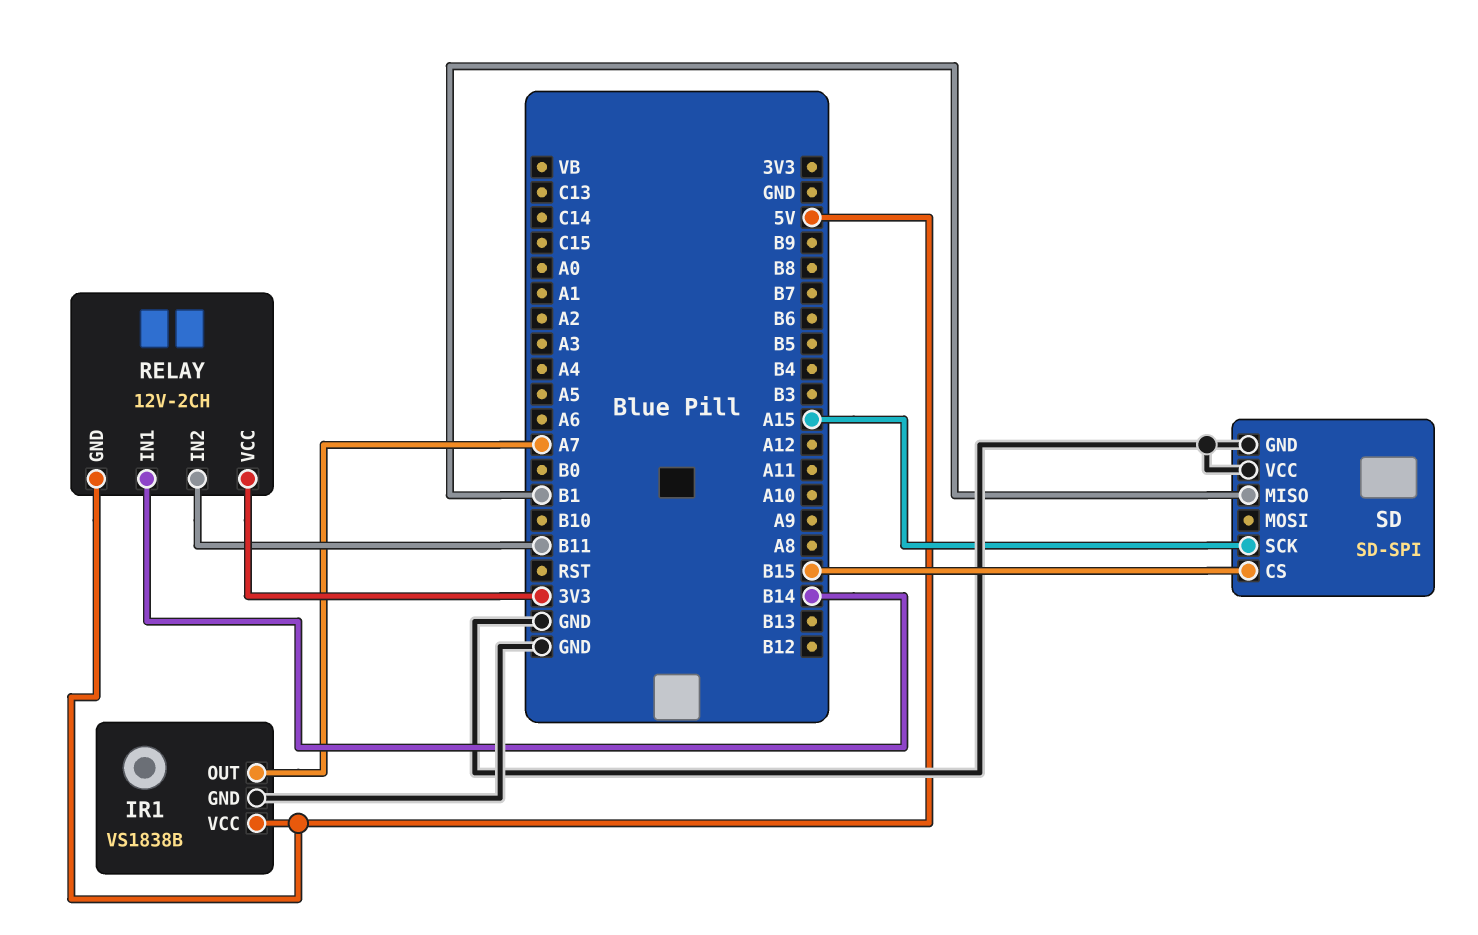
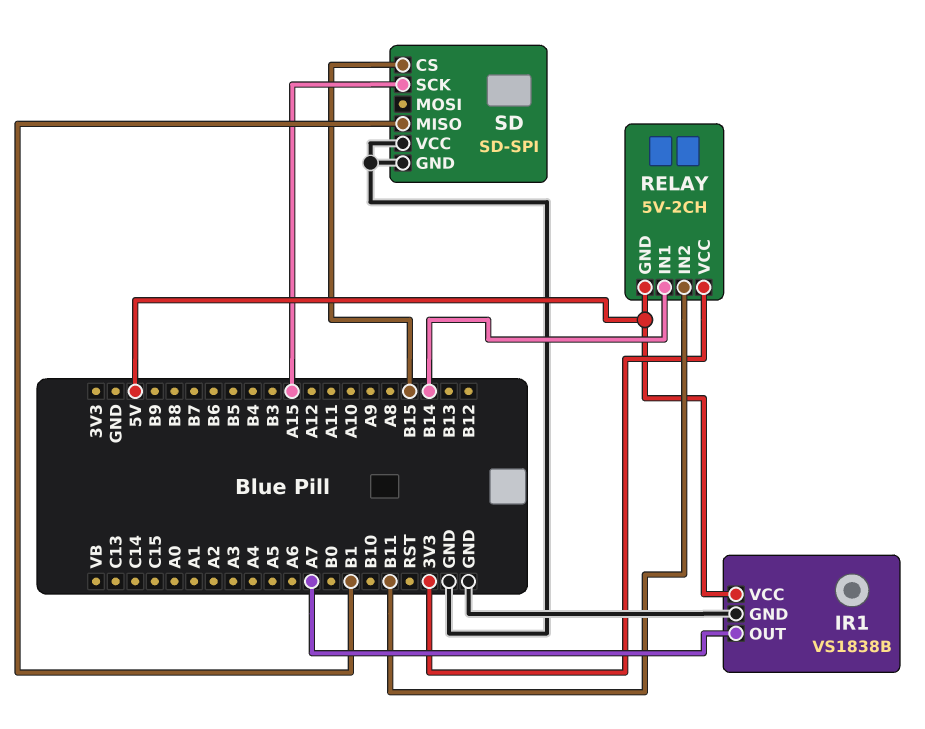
RELAY: 12V-2CH -> 5V-2CH

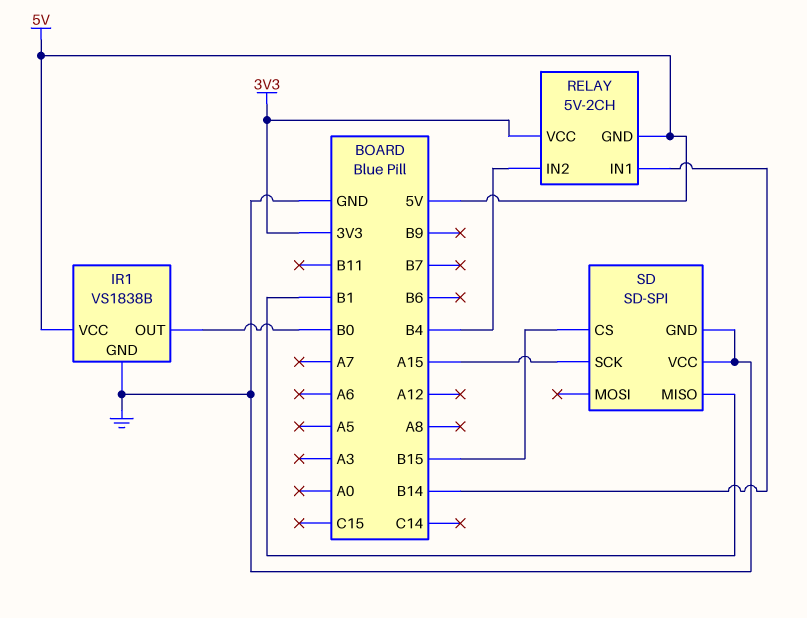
IR1 pin OUT: A7 -> B0
RELAY pin IN2: B11 -> B4

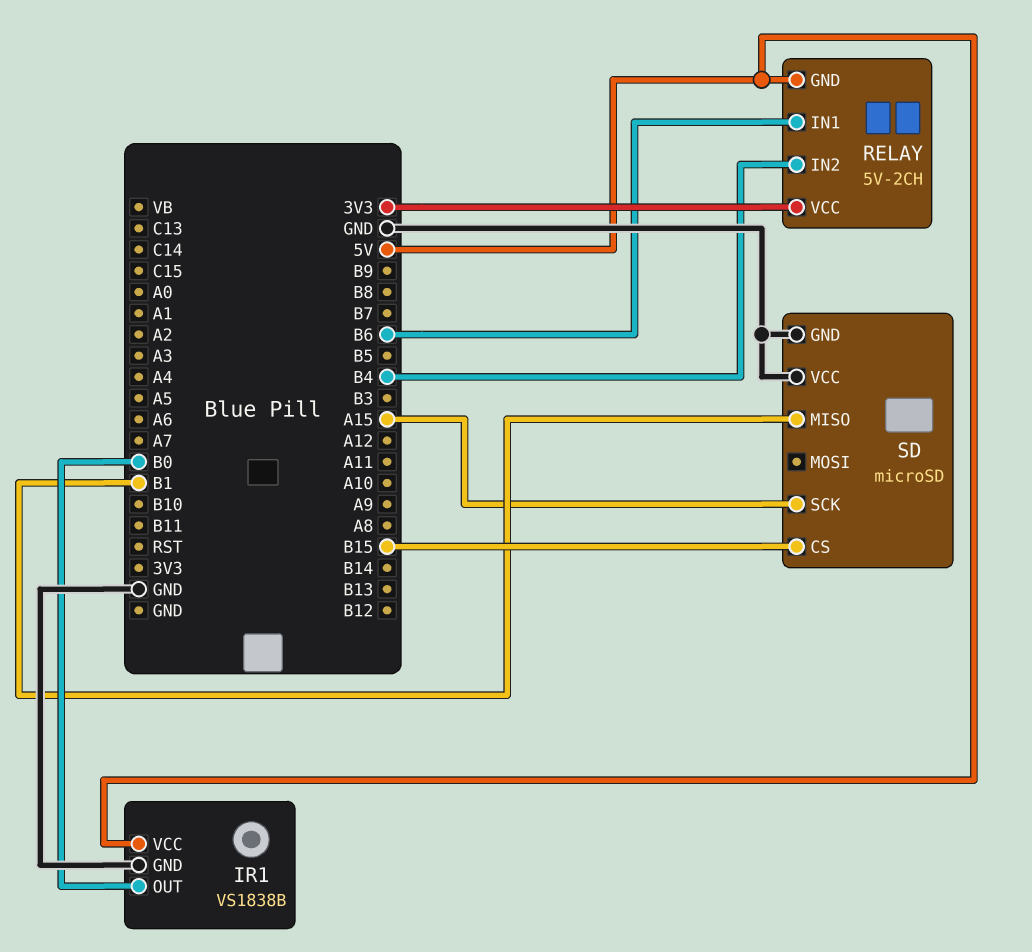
RELAY pin IN1: B14 -> B6
SD: SD-SPI -> microSD

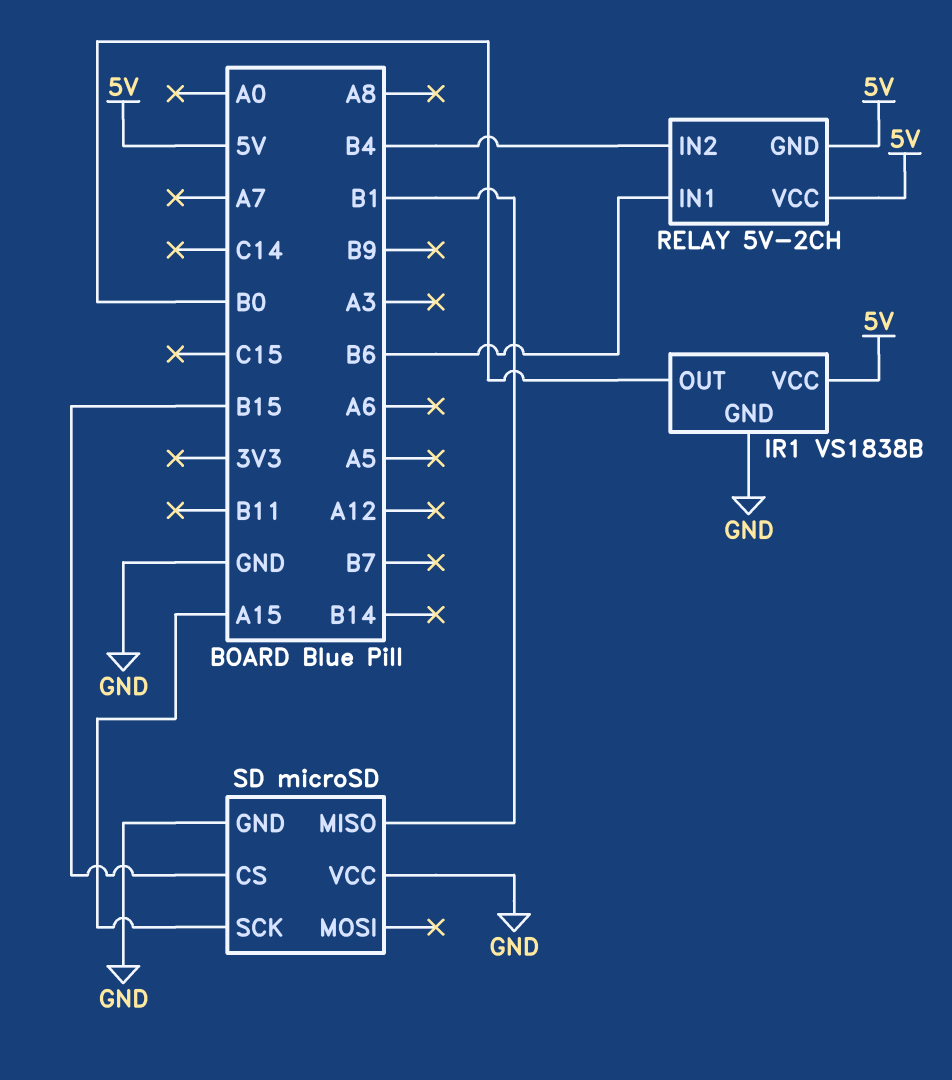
RELAY pin VCC: 3V3 -> 5V

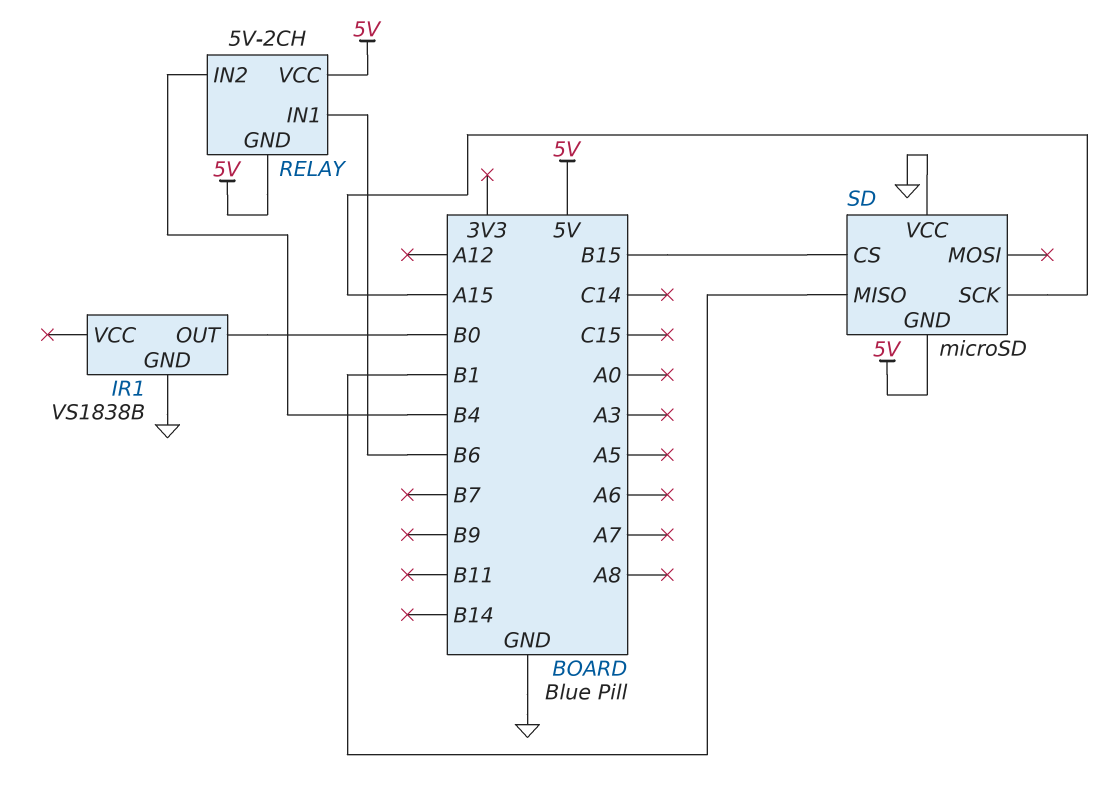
IR1 pin VCC: 5V -> none
SD pin GND: GND -> 5V

